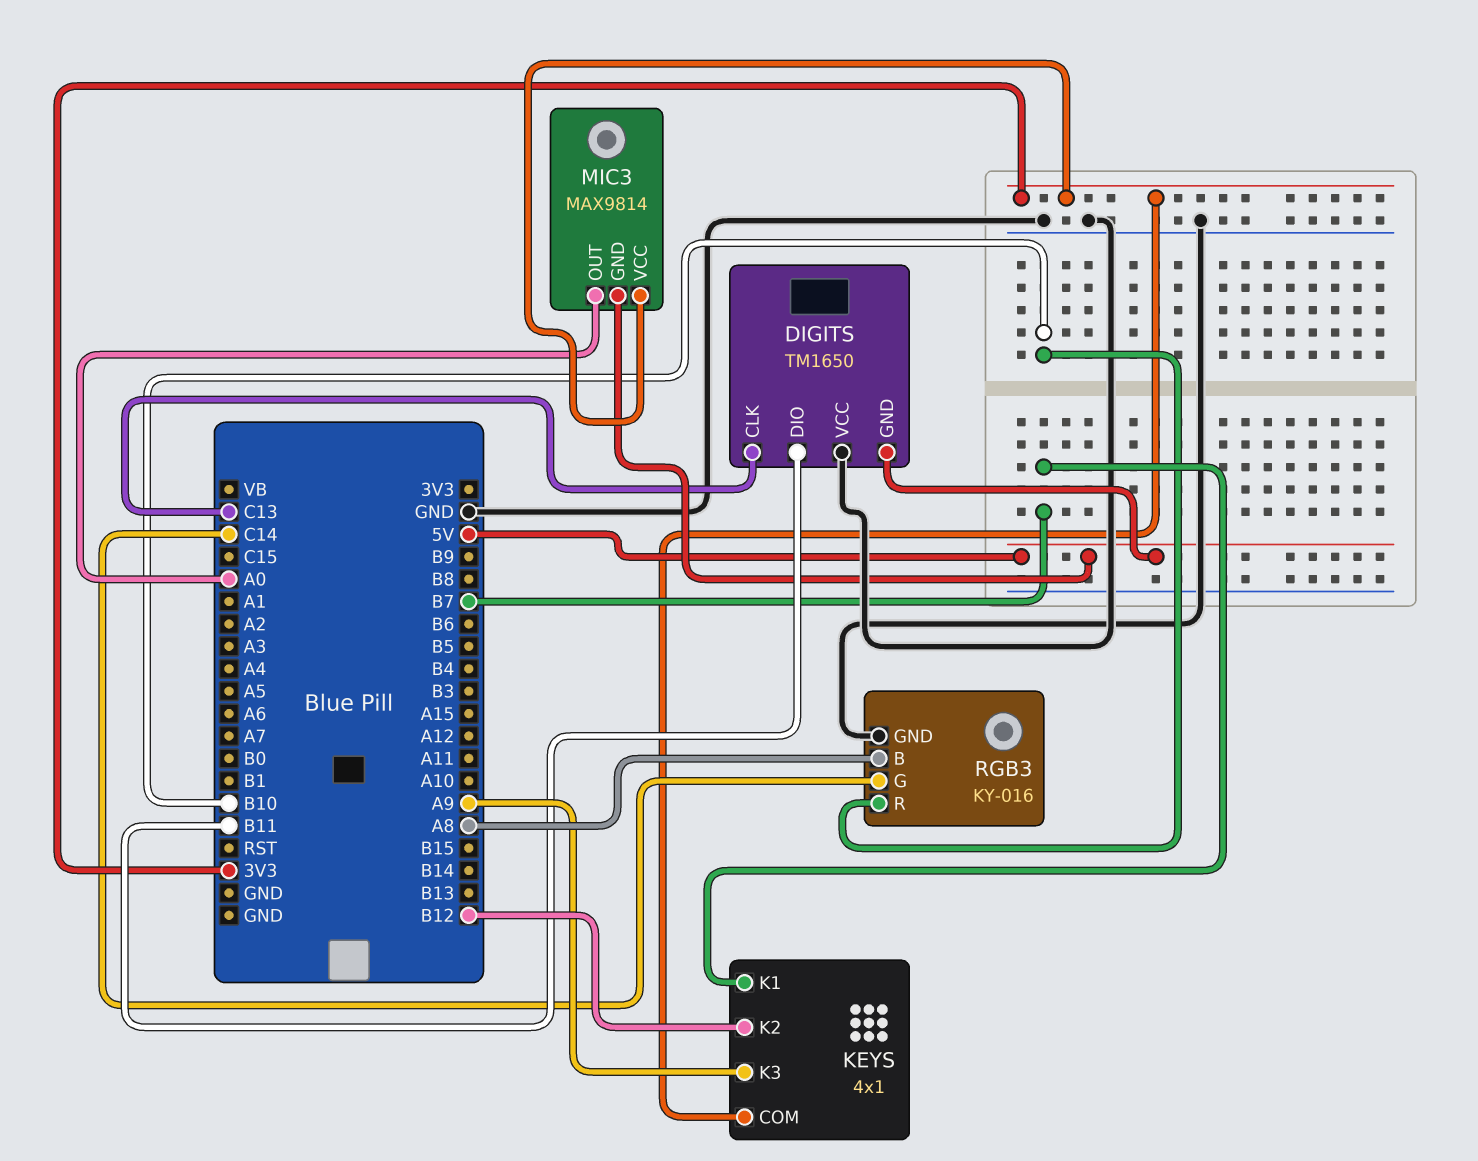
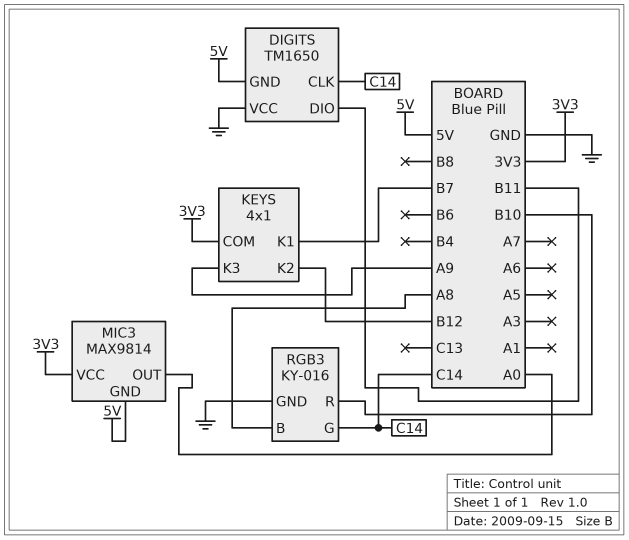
DIGITS pin CLK: C13 -> C14

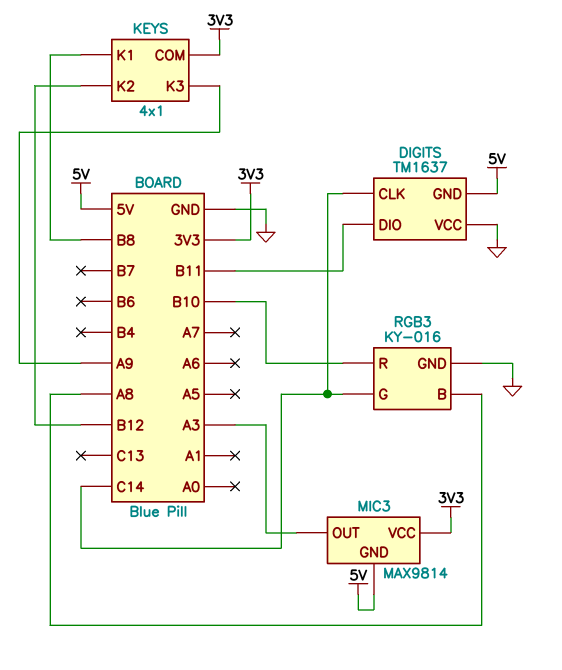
DIGITS: TM1650 -> TM1637
KEYS pin K1: B7 -> B8
MIC3 pin OUT: A0 -> A3

